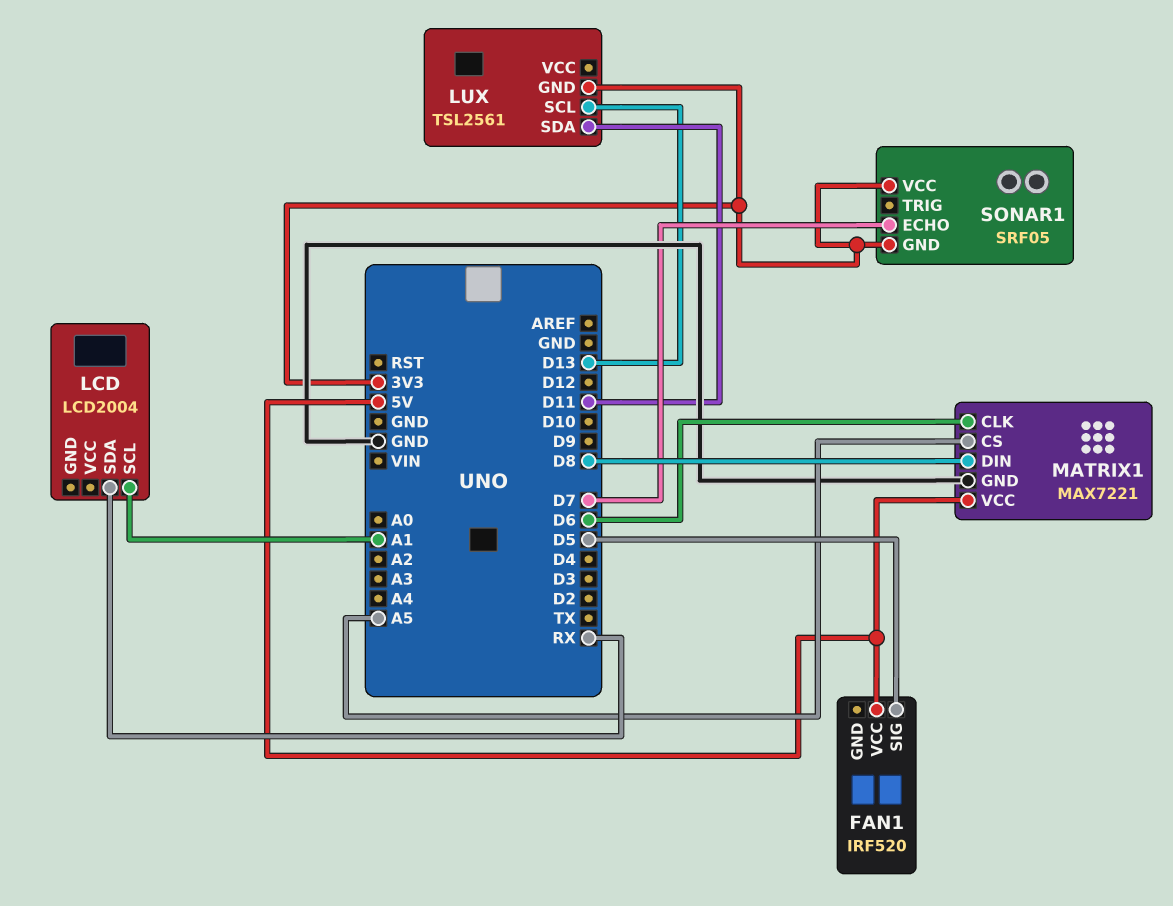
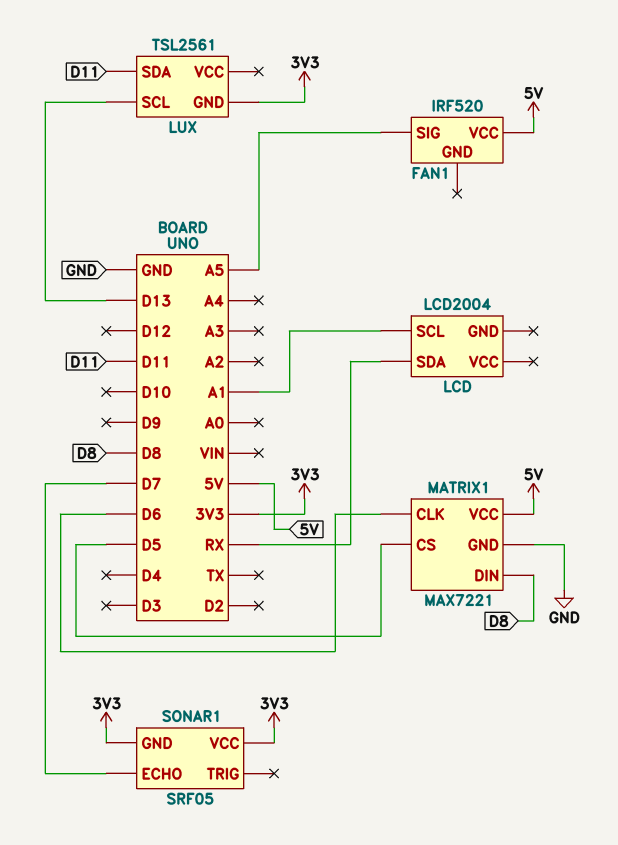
FAN1 pin SIG: D5 -> A5
MATRIX1 pin CS: A5 -> D5

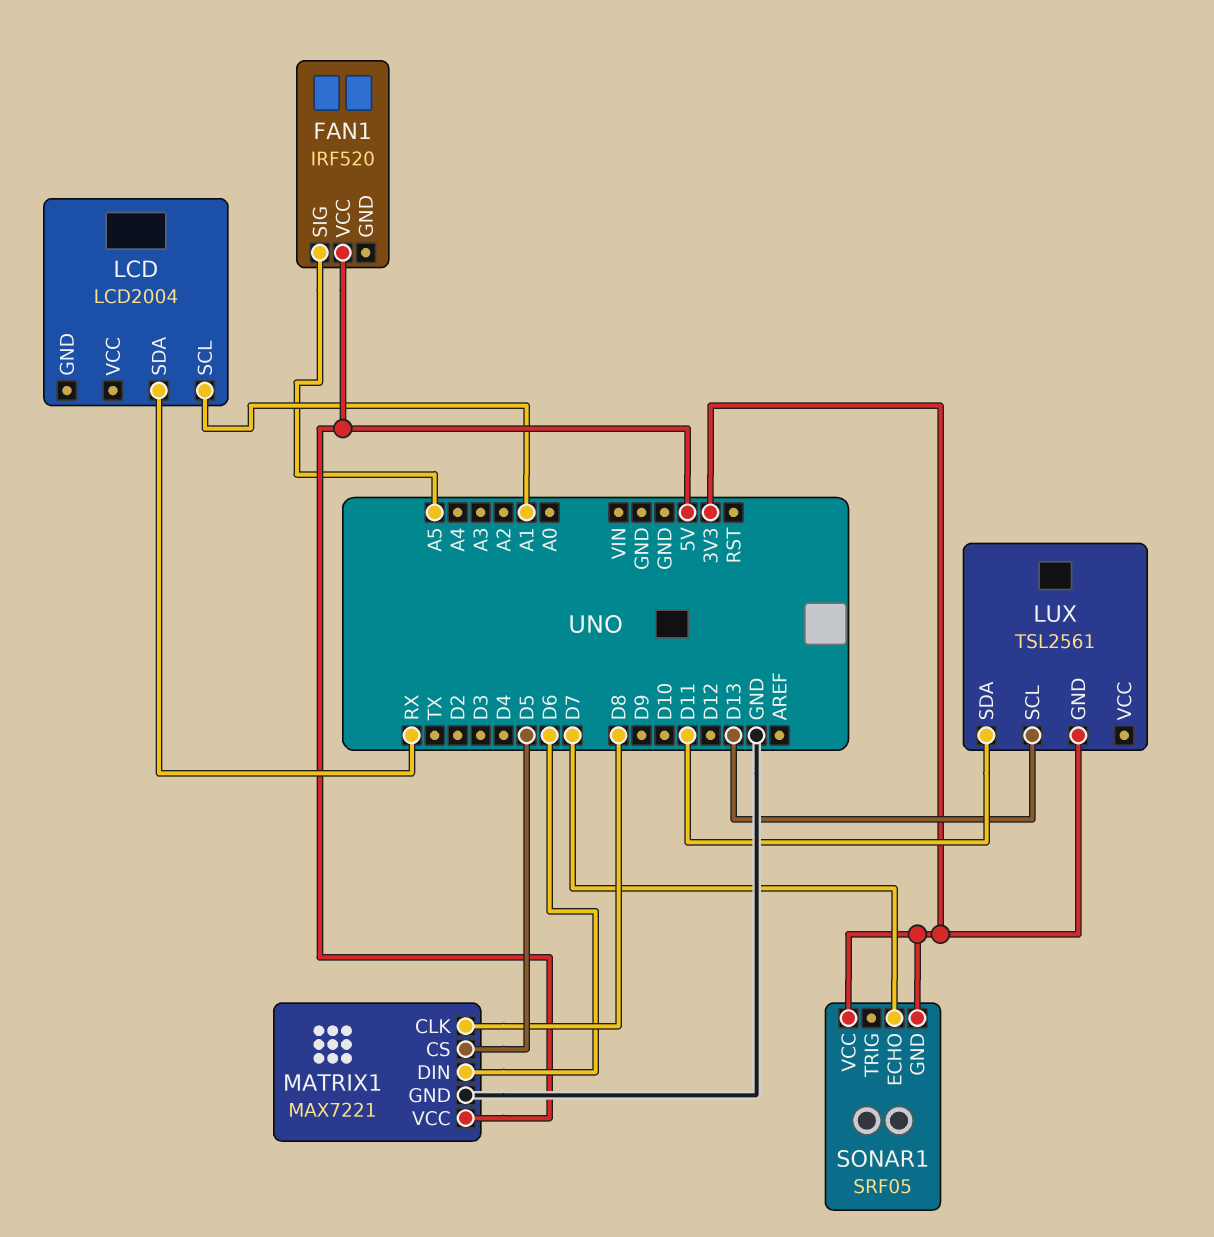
MATRIX1 pin CLK: D6 -> D8
MATRIX1 pin DIN: D8 -> D6

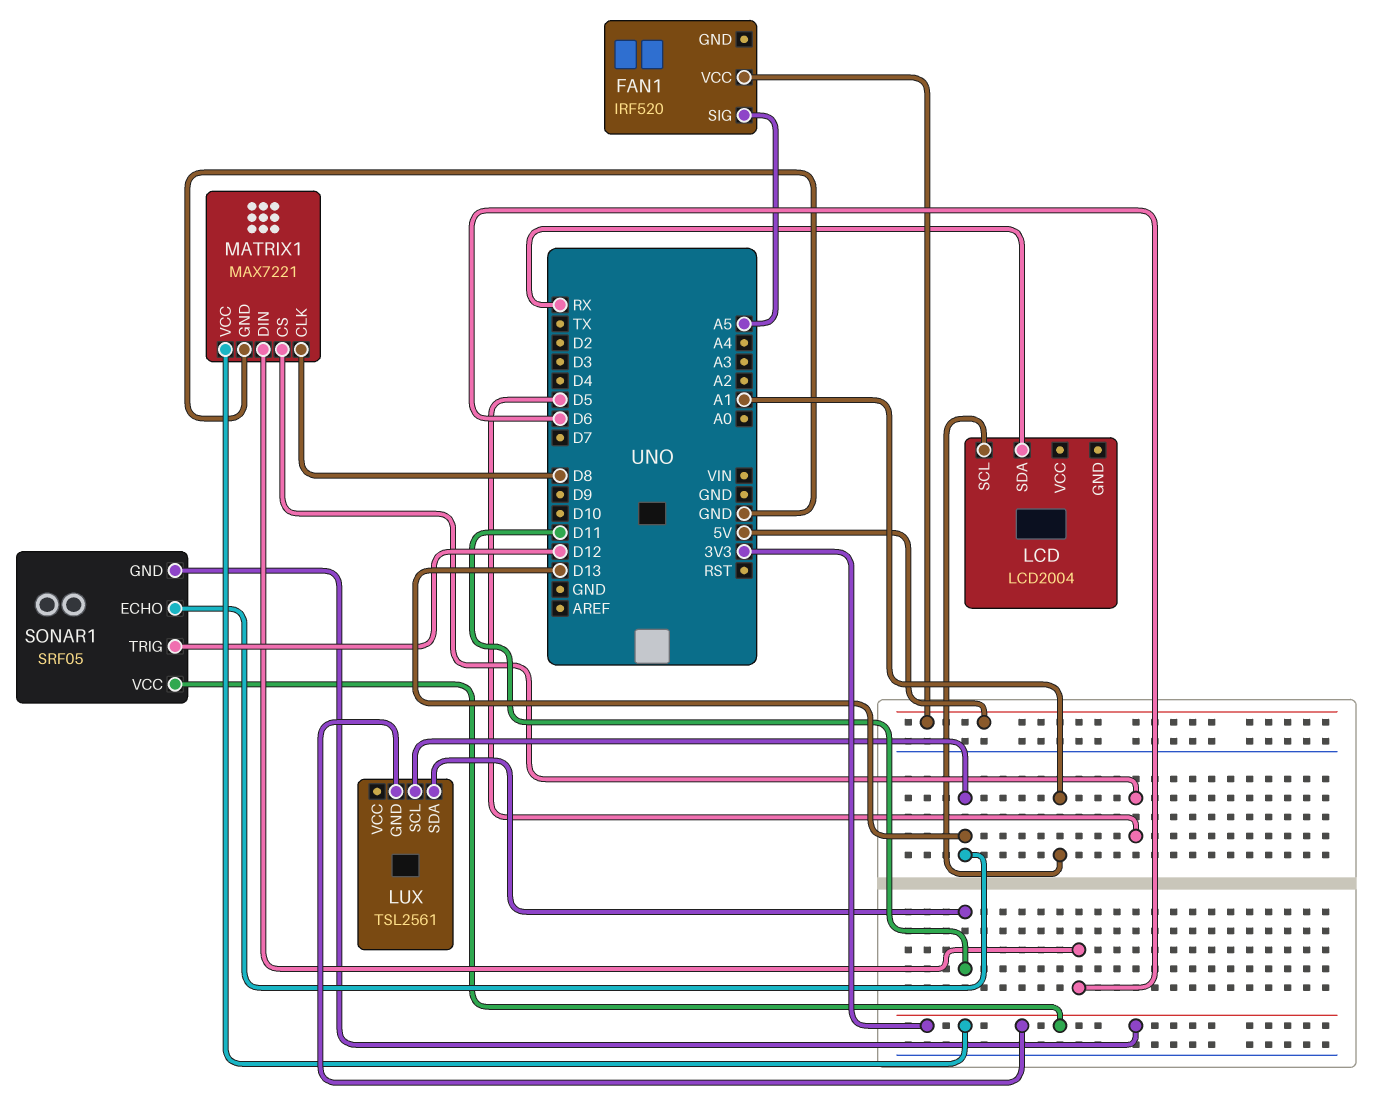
MATRIX1 pin VCC: 5V -> 3V3
SONAR1 pin ECHO: D7 -> D13
SONAR1 pin TRIG: none -> D12

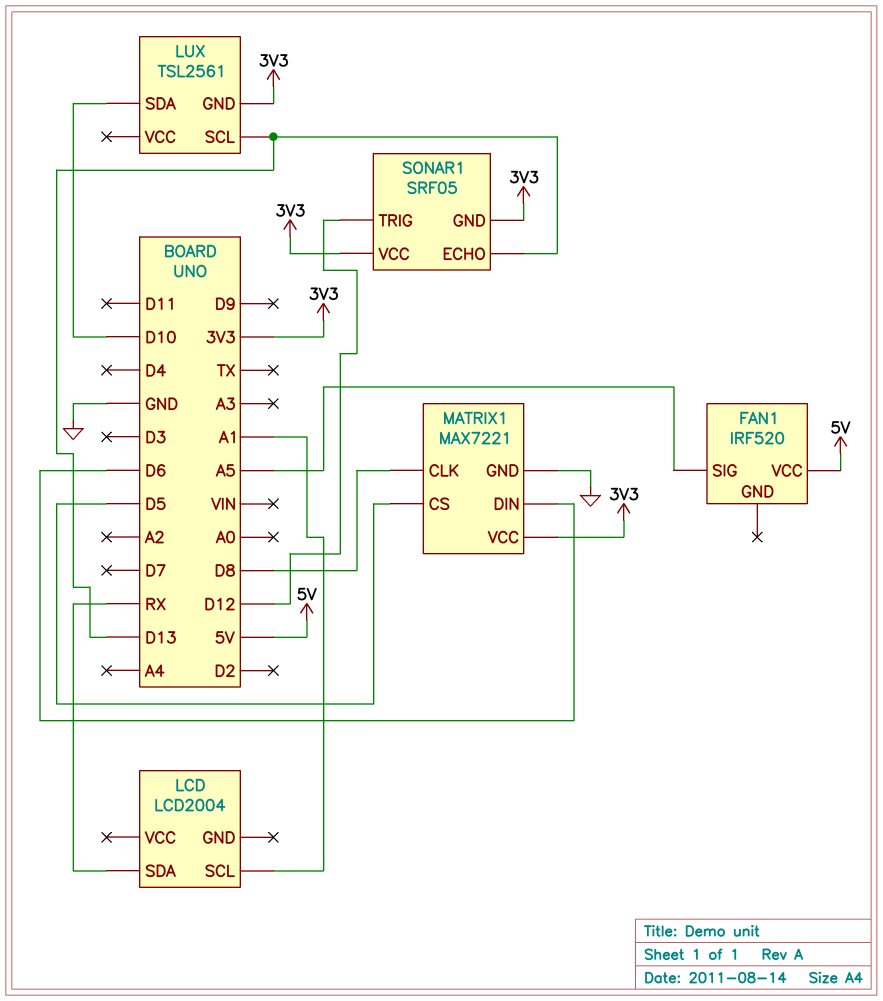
LUX pin SDA: D11 -> D10

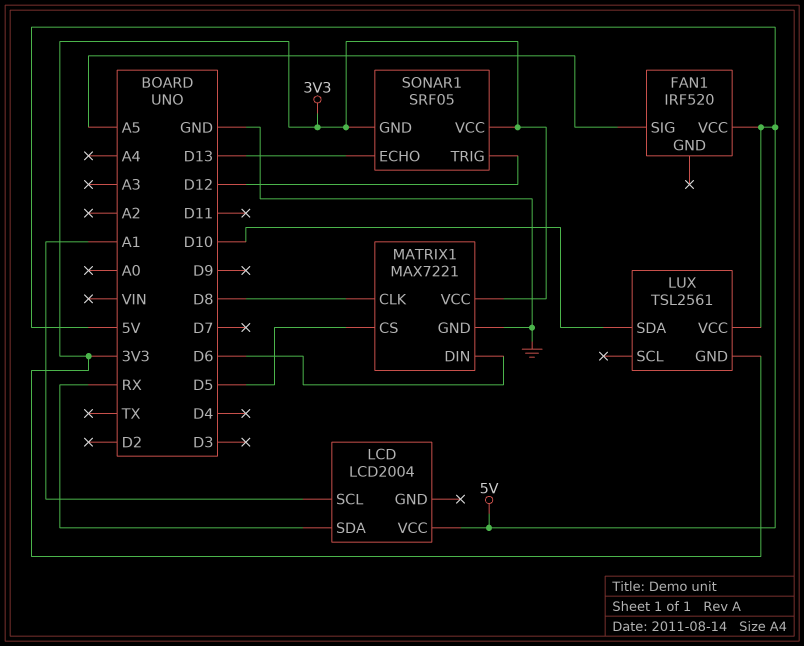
LCD pin VCC: none -> 5V
LUX pin SCL: D13 -> none
LUX pin VCC: none -> 5V

